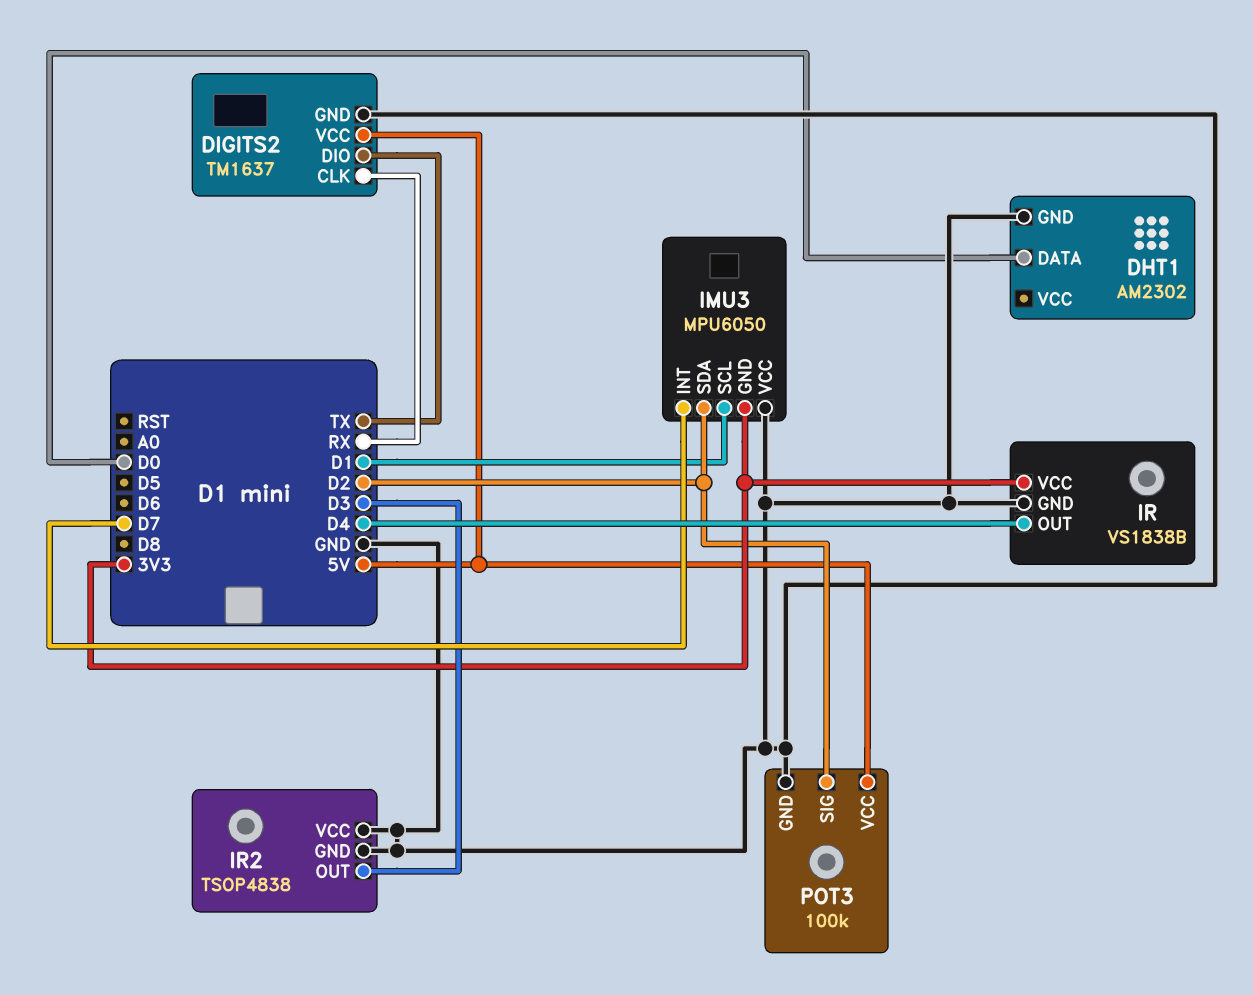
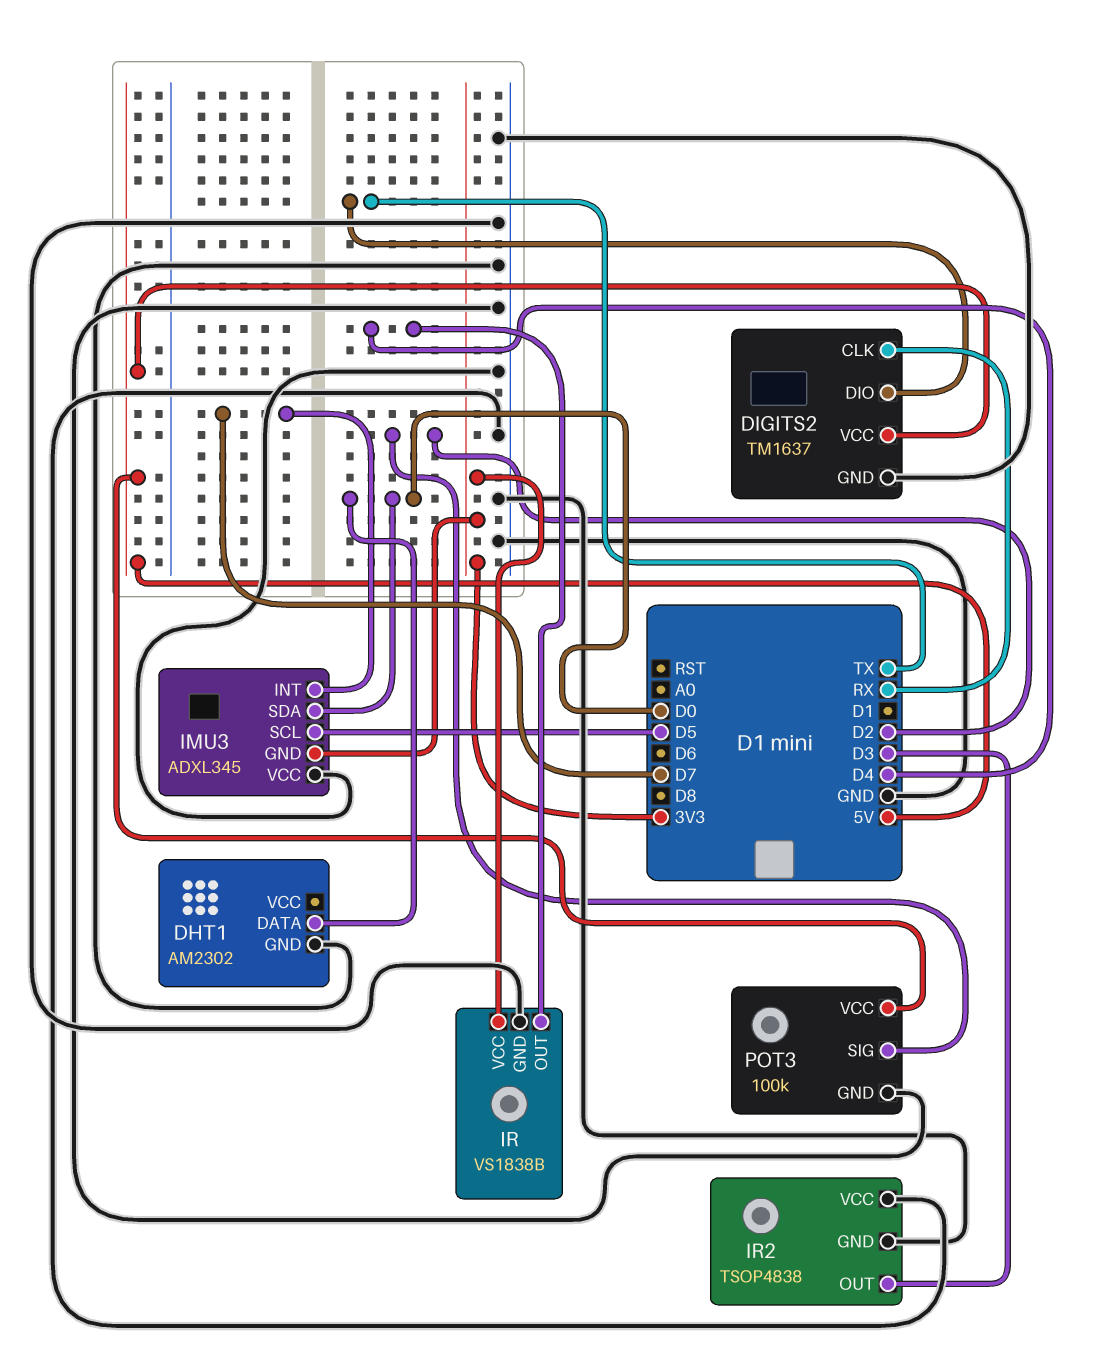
IMU3: MPU6050 -> ADXL345
IMU3 pin SCL: D1 -> D5
IMU3 pin SDA: D2 -> D0

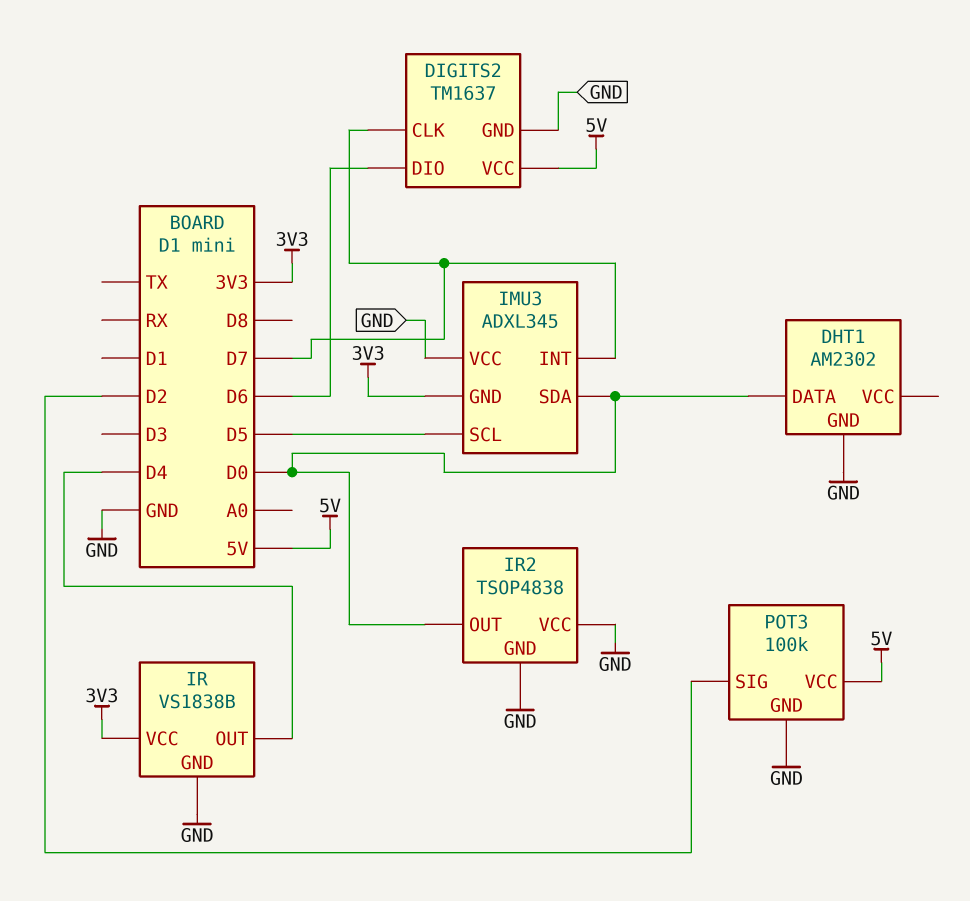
DIGITS2 pin CLK: RX -> D7
DIGITS2 pin DIO: TX -> D6
IR2 pin OUT: D3 -> D0

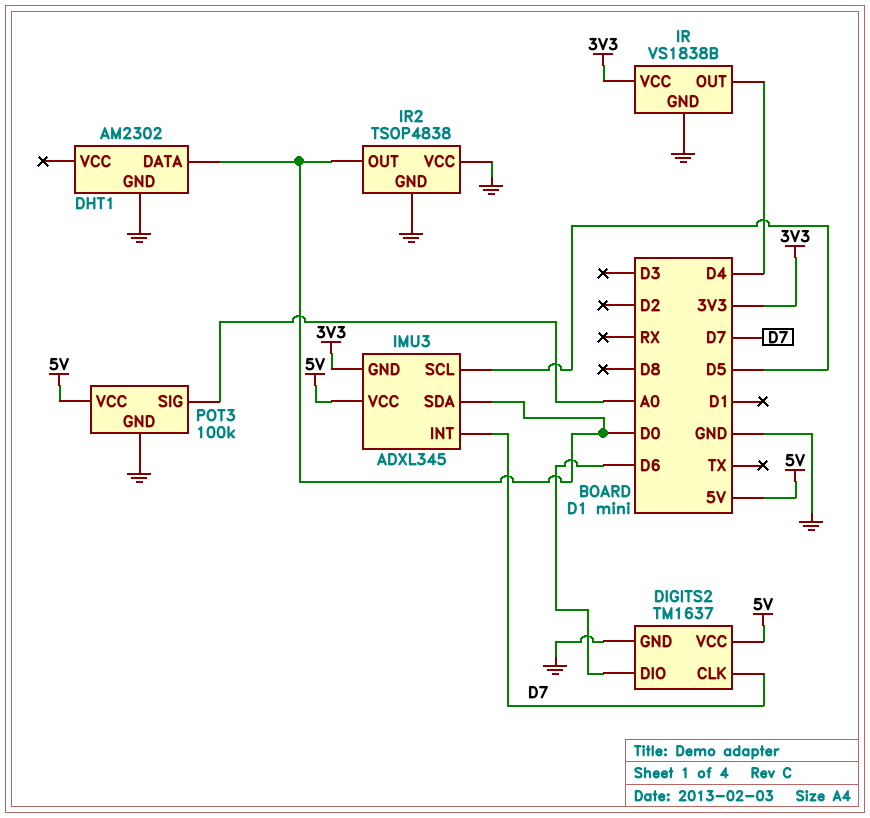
IMU3 pin VCC: GND -> 5V
POT3 pin SIG: D2 -> A0

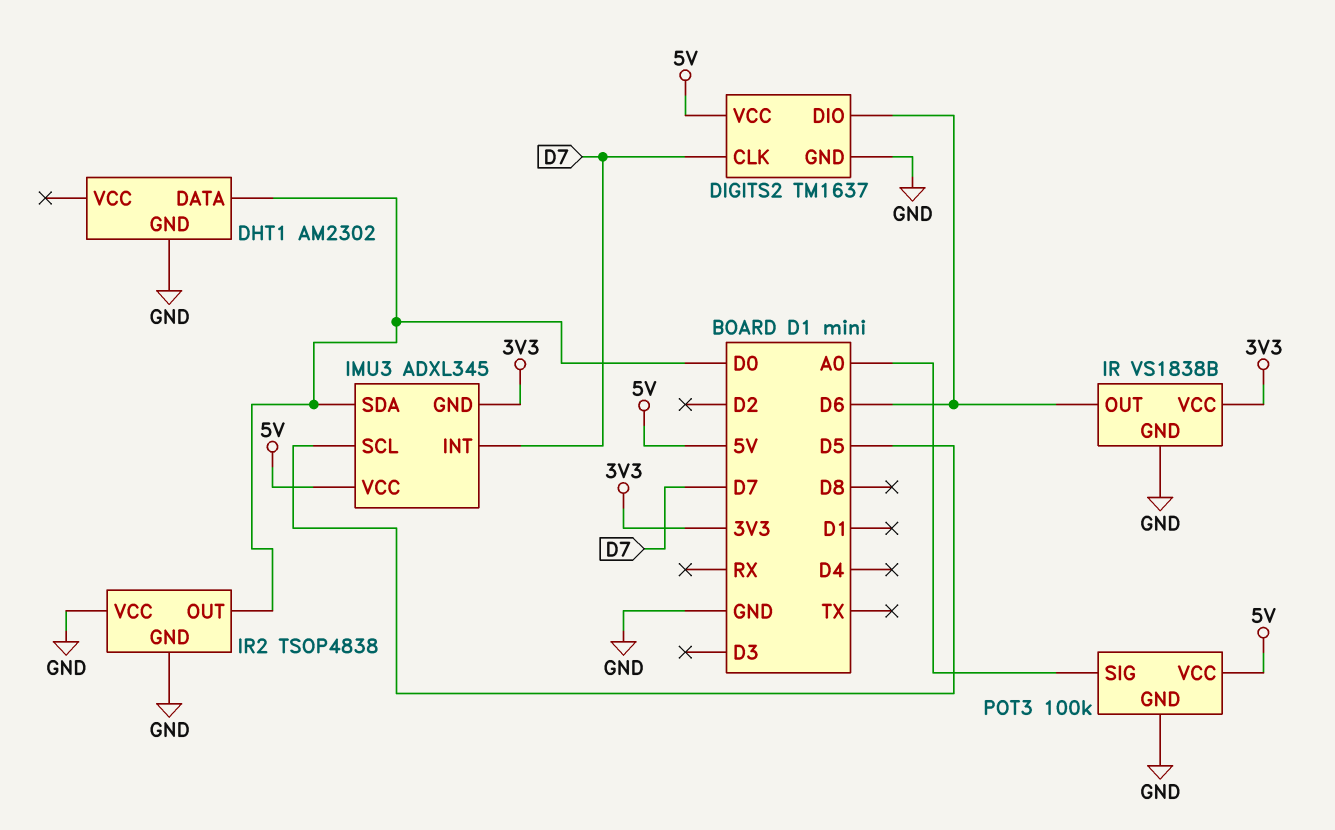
IR pin OUT: D4 -> D6

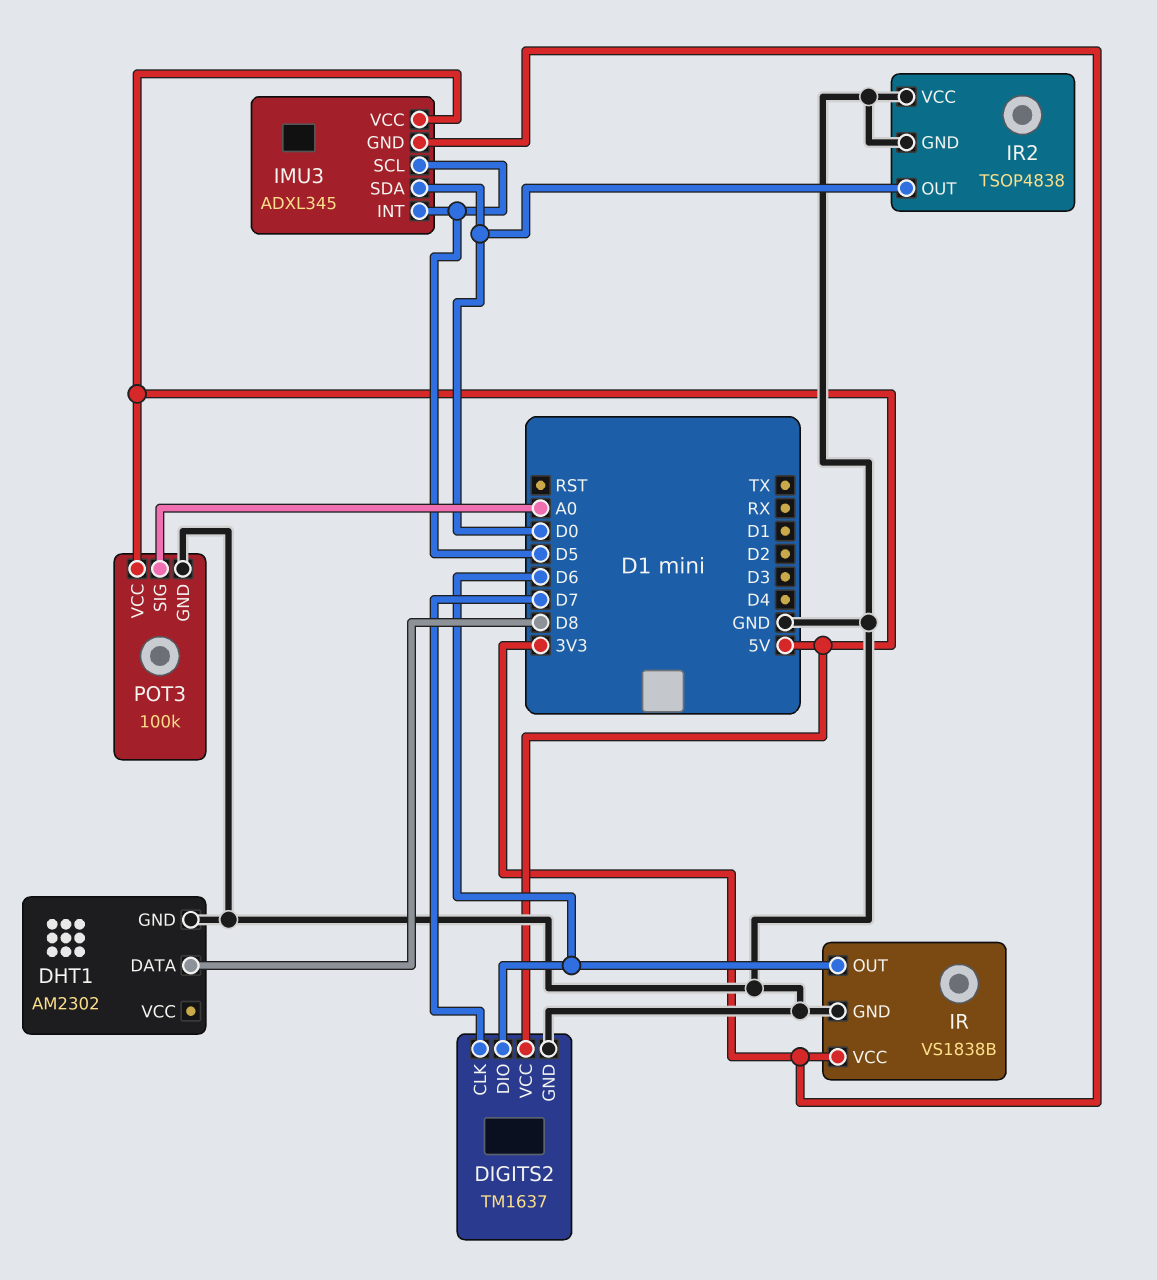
DHT1 pin DATA: D0 -> D8
IMU3 pin INT: D7 -> D5

